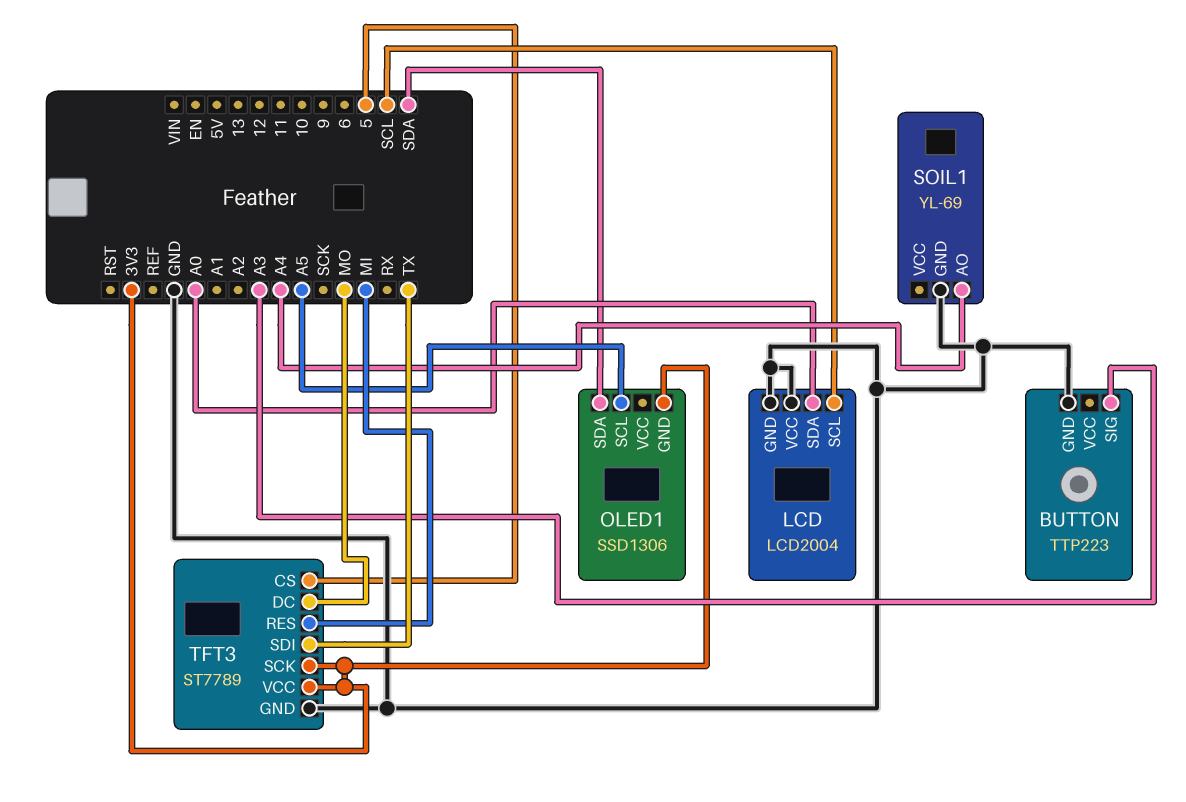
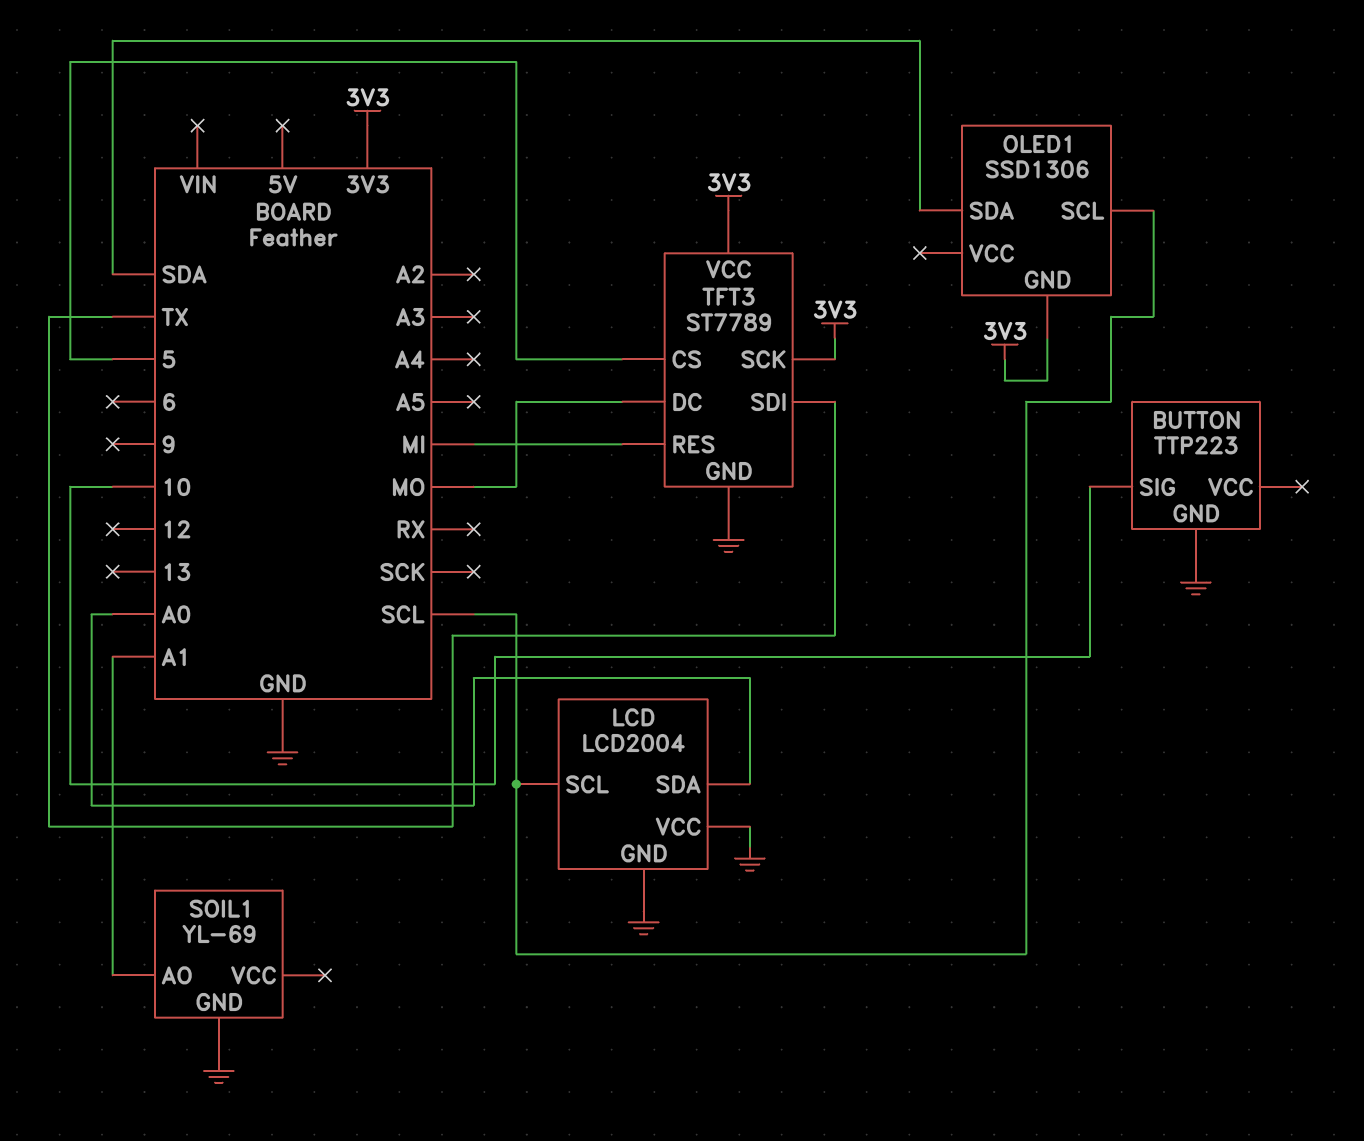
BUTTON pin SIG: A3 -> 10
OLED1 pin SCL: A5 -> SCL
SOIL1 pin AO: A4 -> A1

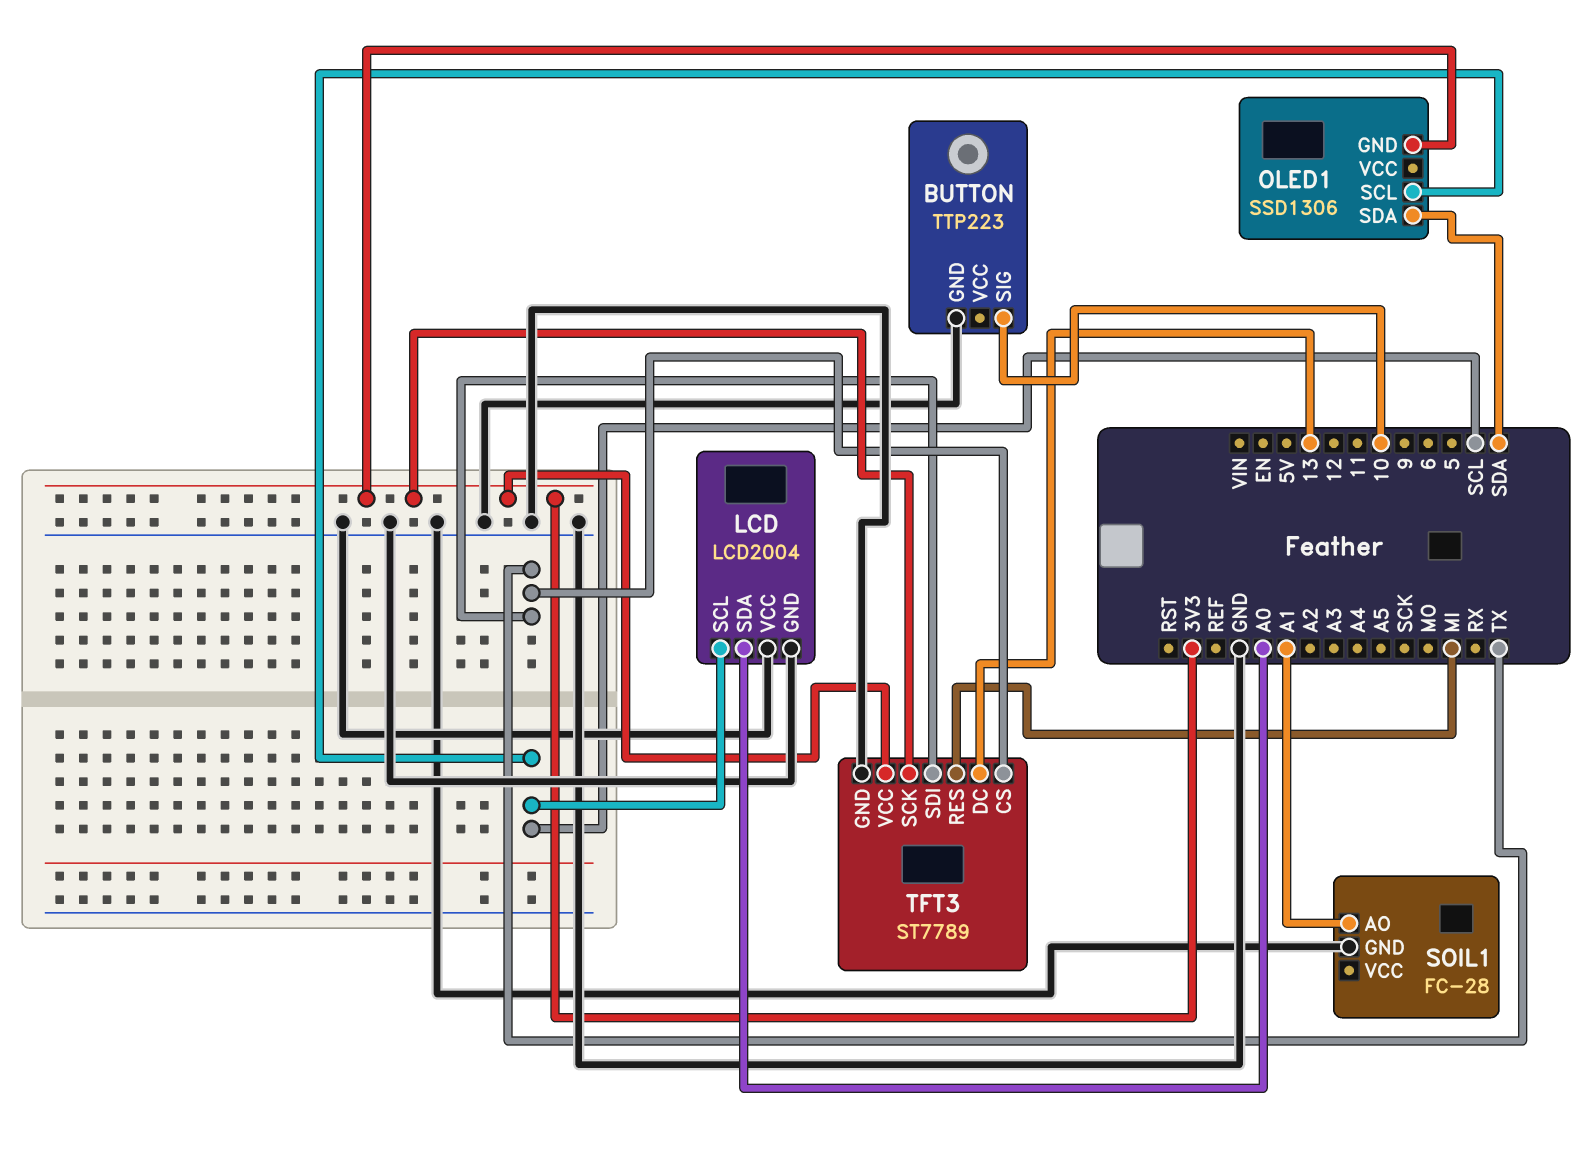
SOIL1: YL-69 -> FC-28
TFT3 pin CS: 5 -> TX
TFT3 pin DC: MO -> 13

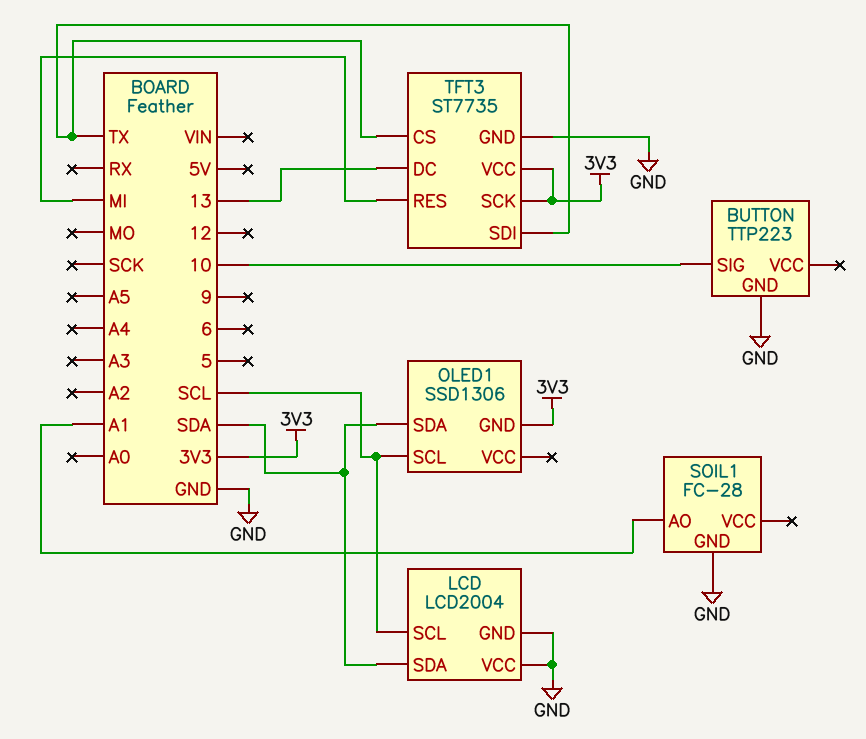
LCD pin SDA: A0 -> SDA
TFT3: ST7789 -> ST7735

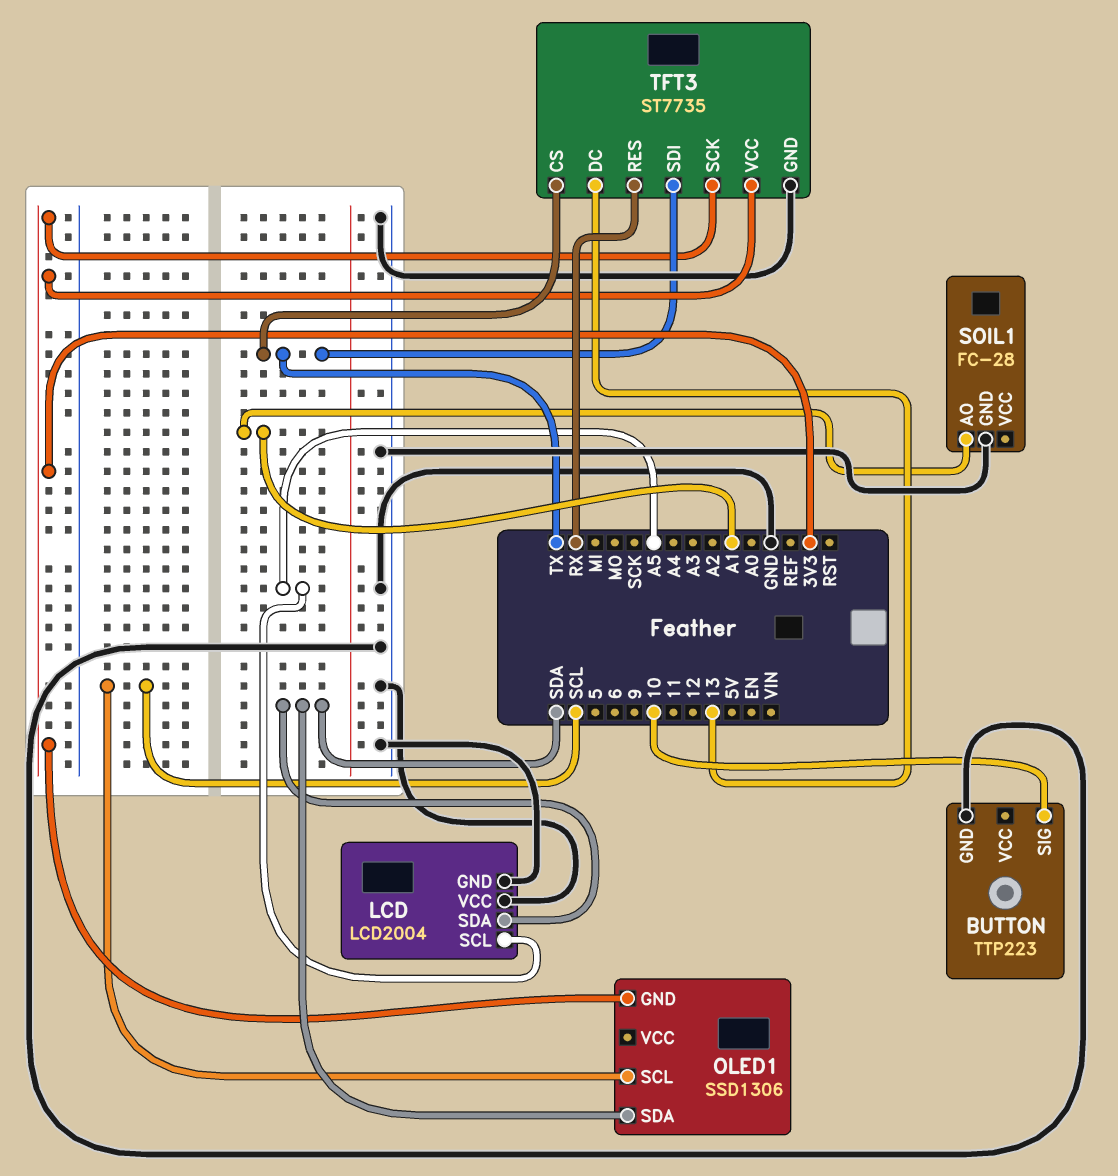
LCD pin SCL: SCL -> A5
TFT3 pin RES: MI -> RX

